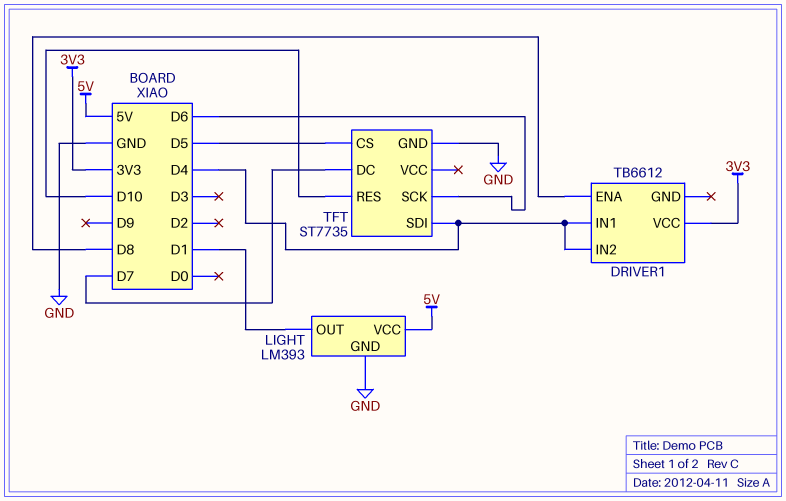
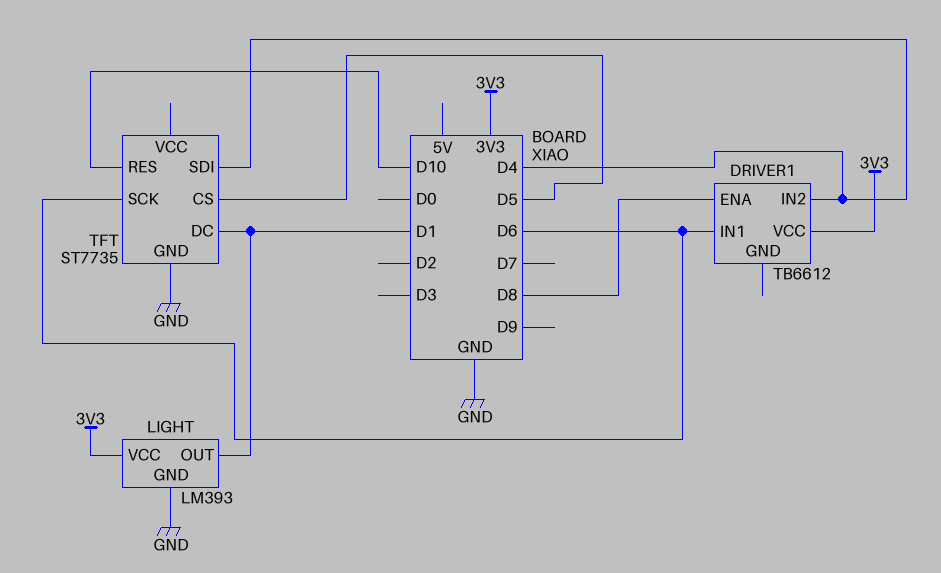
DRIVER1 pin IN1: D4 -> D6
LIGHT pin VCC: 5V -> 3V3
TFT pin DC: D7 -> D1

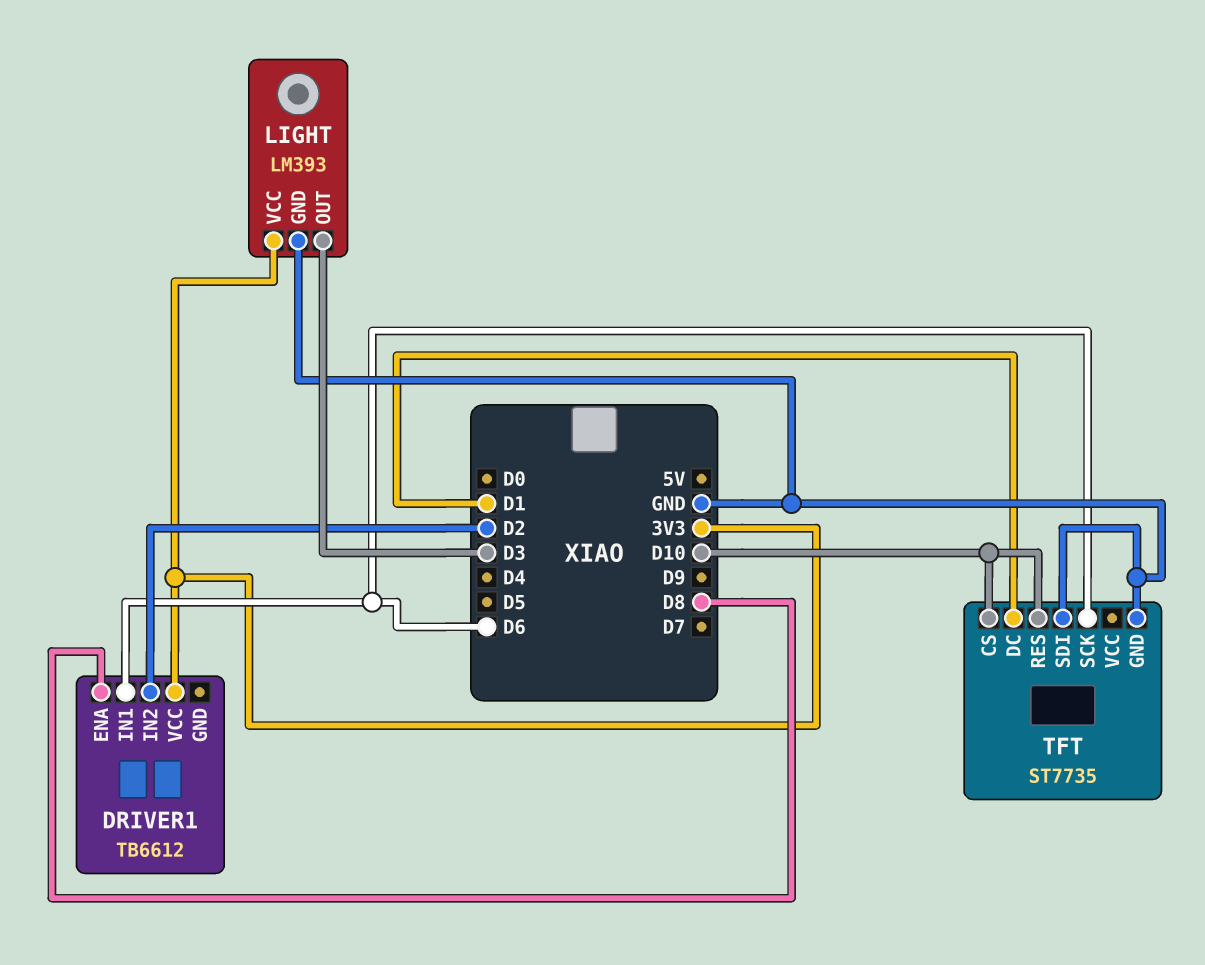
DRIVER1 pin IN2: D4 -> D2
LIGHT pin OUT: D1 -> D3
TFT pin CS: D5 -> D10
TFT pin SDI: D4 -> GND

